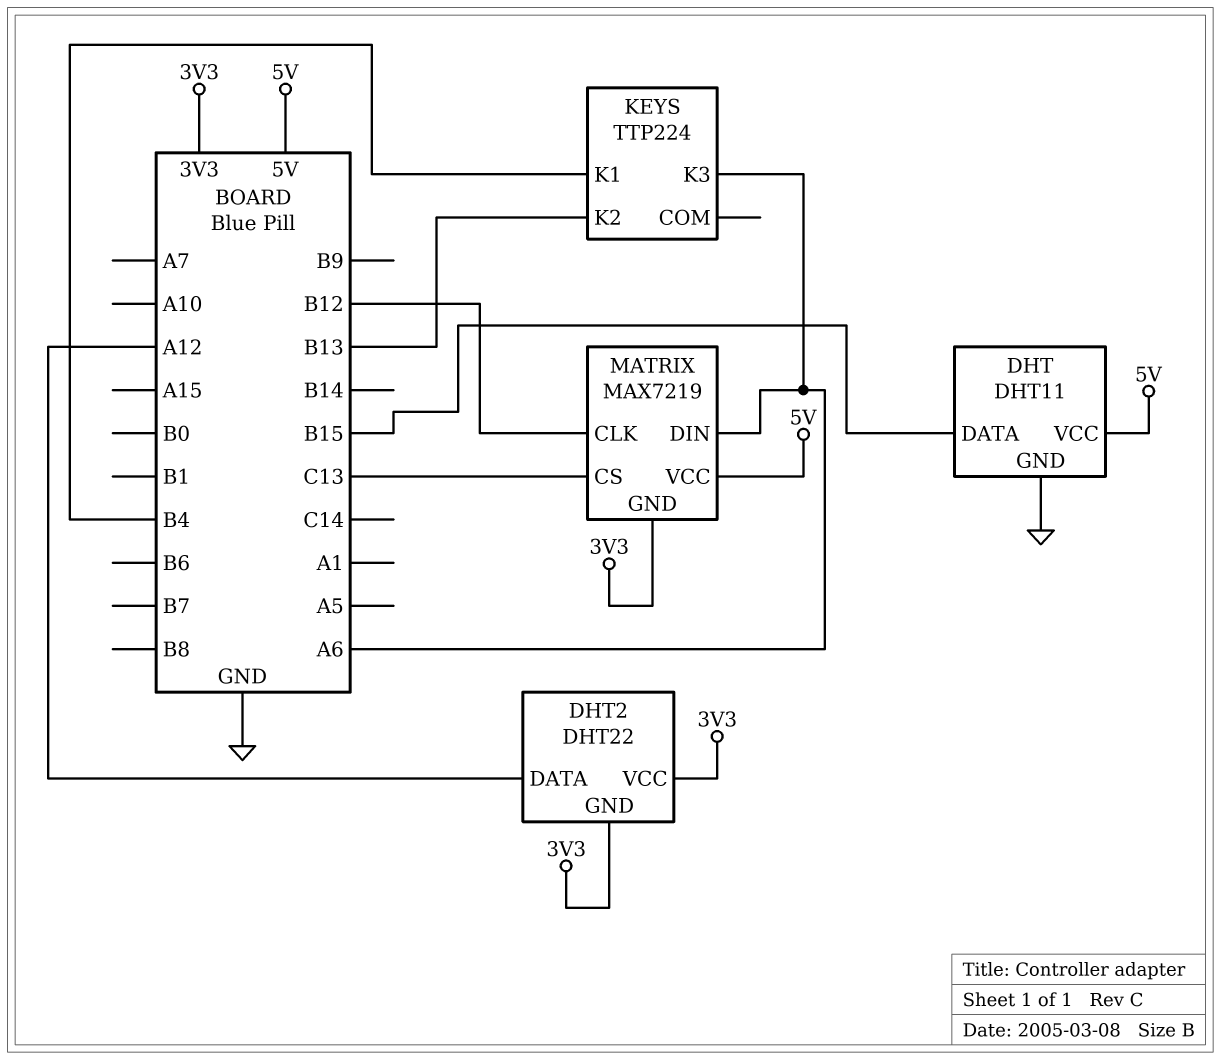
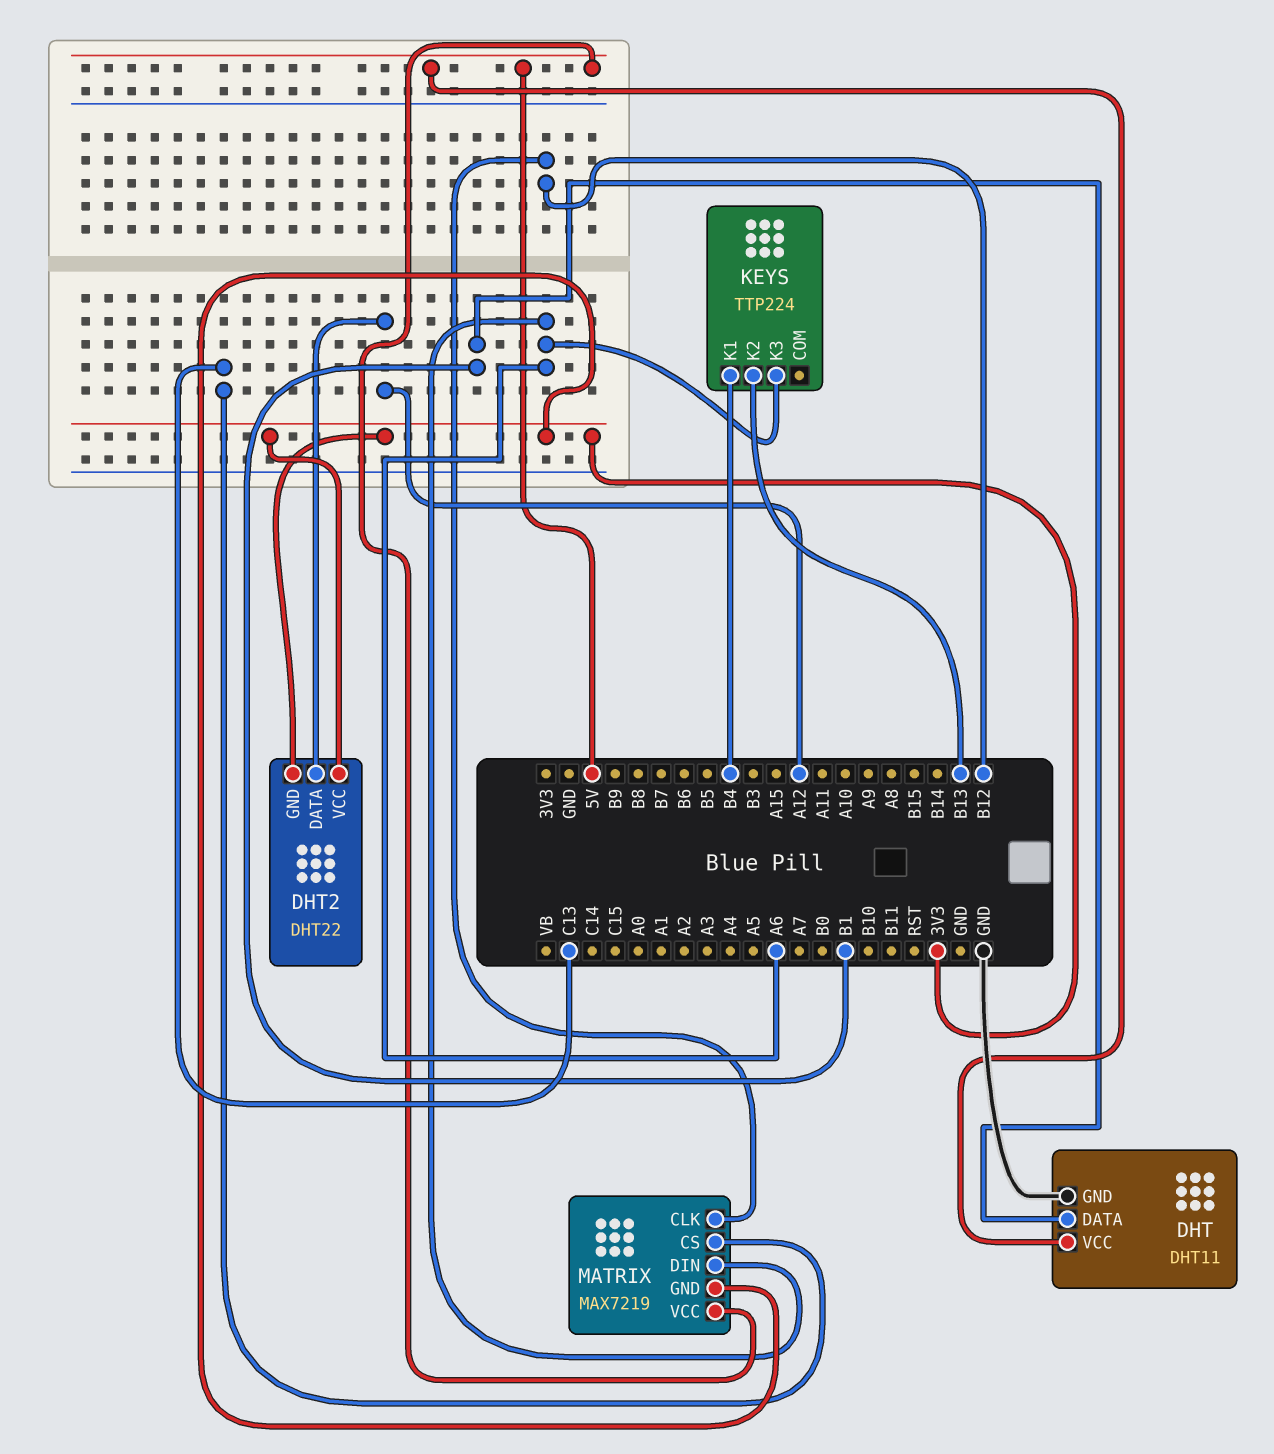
DHT pin DATA: B15 -> B1

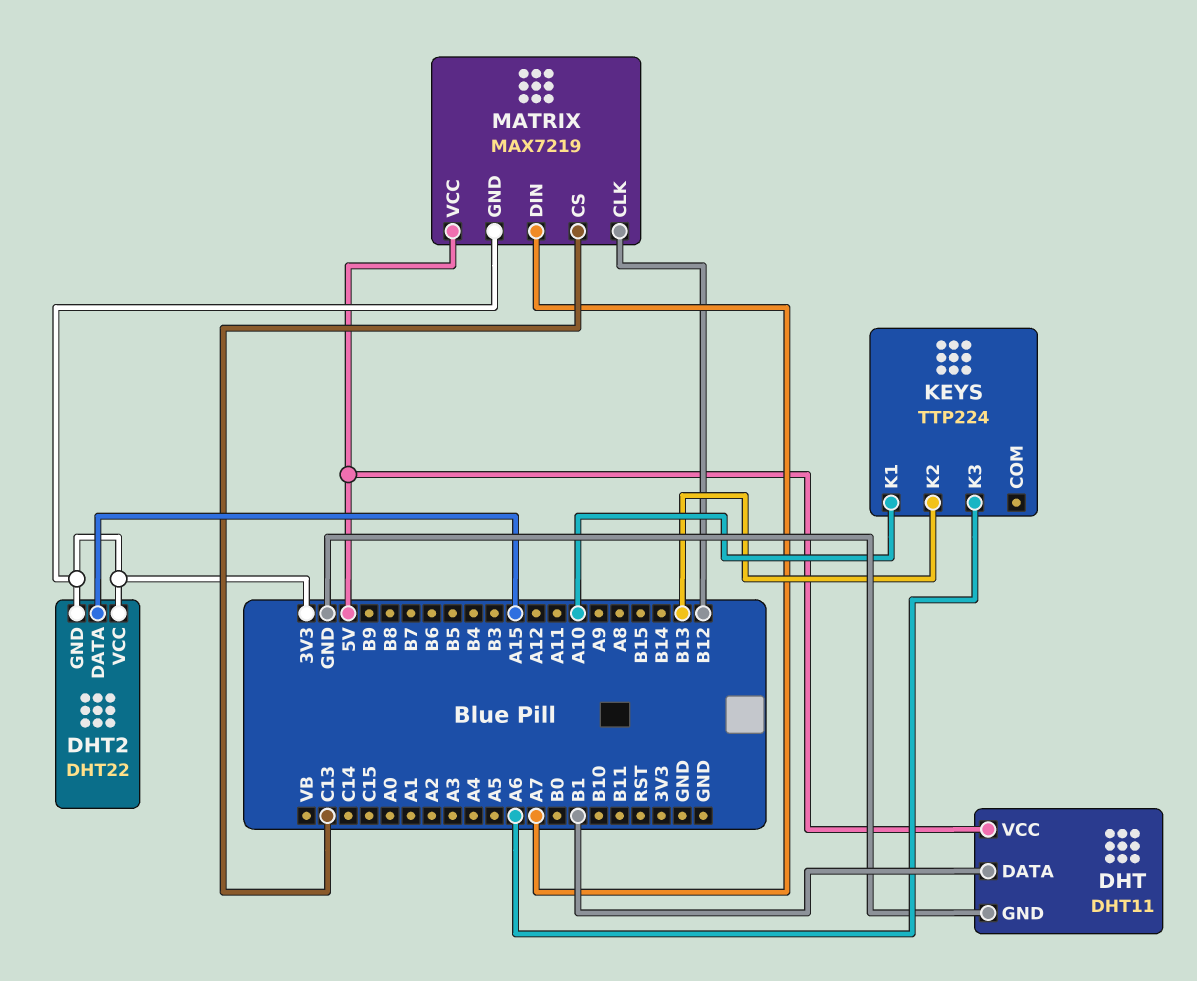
DHT2 pin DATA: A12 -> A15
KEYS pin K1: B4 -> A10
MATRIX pin DIN: A6 -> A7

